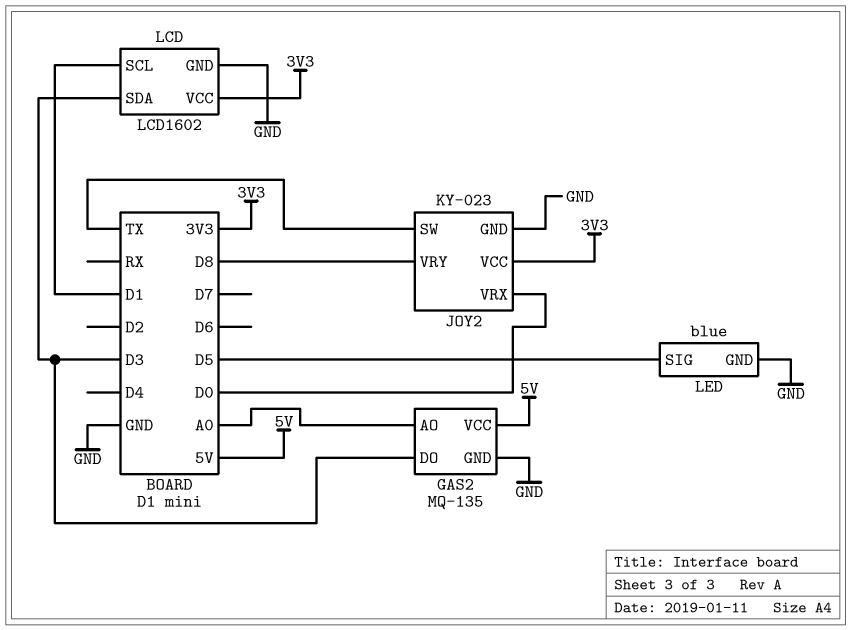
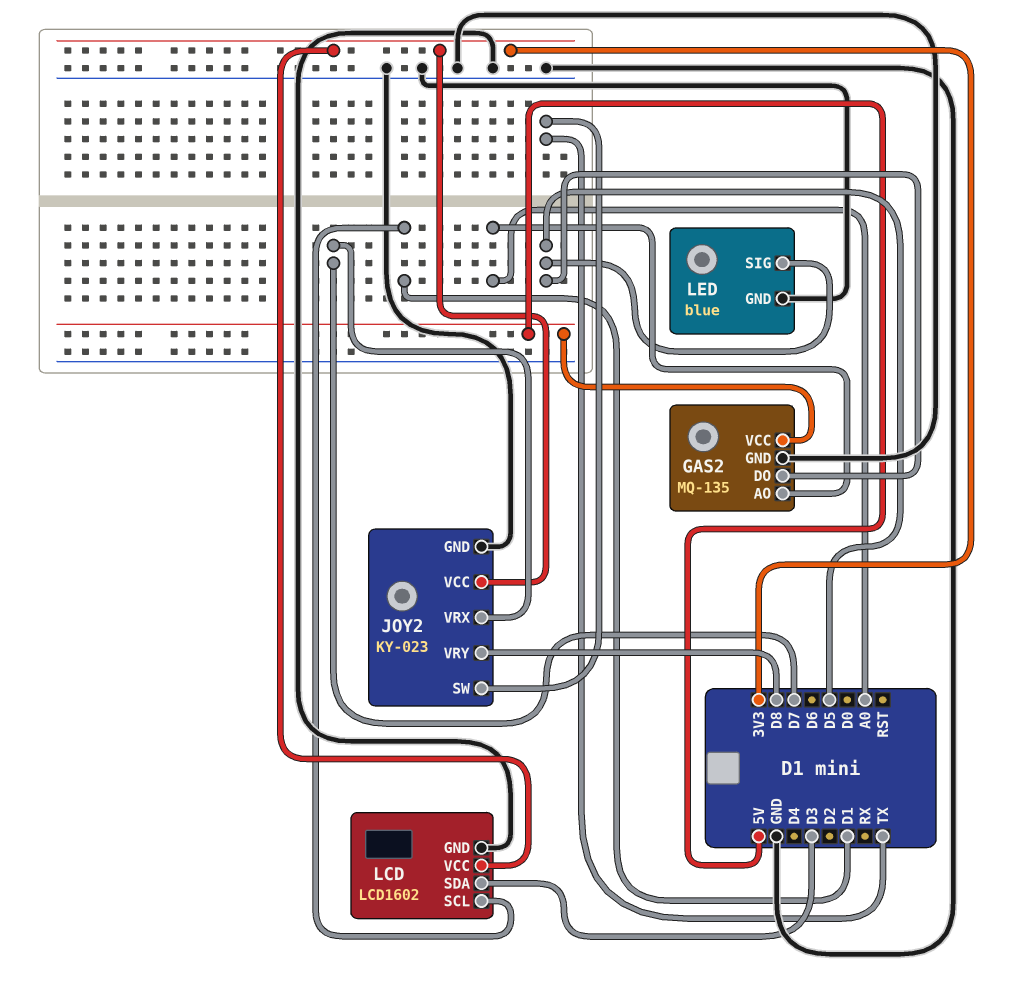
GAS2 pin DO: D3 -> D5
JOY2 pin VRX: D0 -> D7

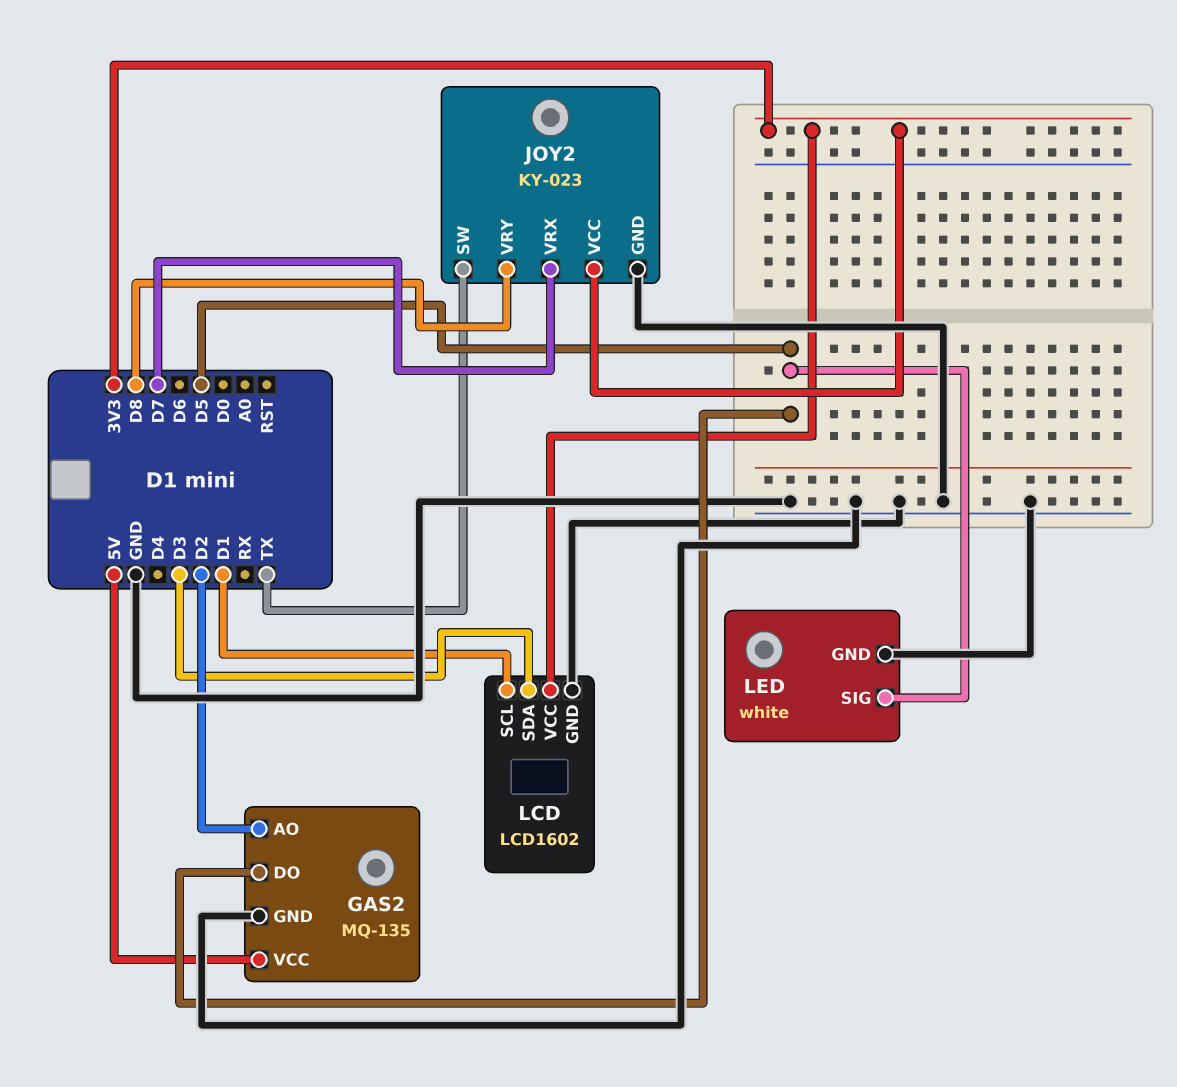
GAS2 pin AO: A0 -> D2
LED: blue -> white

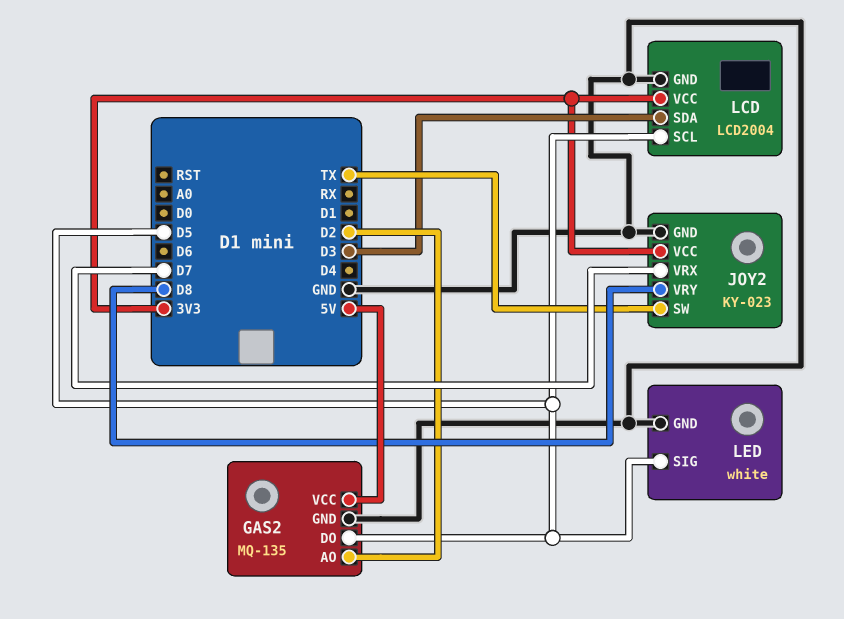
LCD: LCD1602 -> LCD2004
LCD pin SCL: D1 -> D5

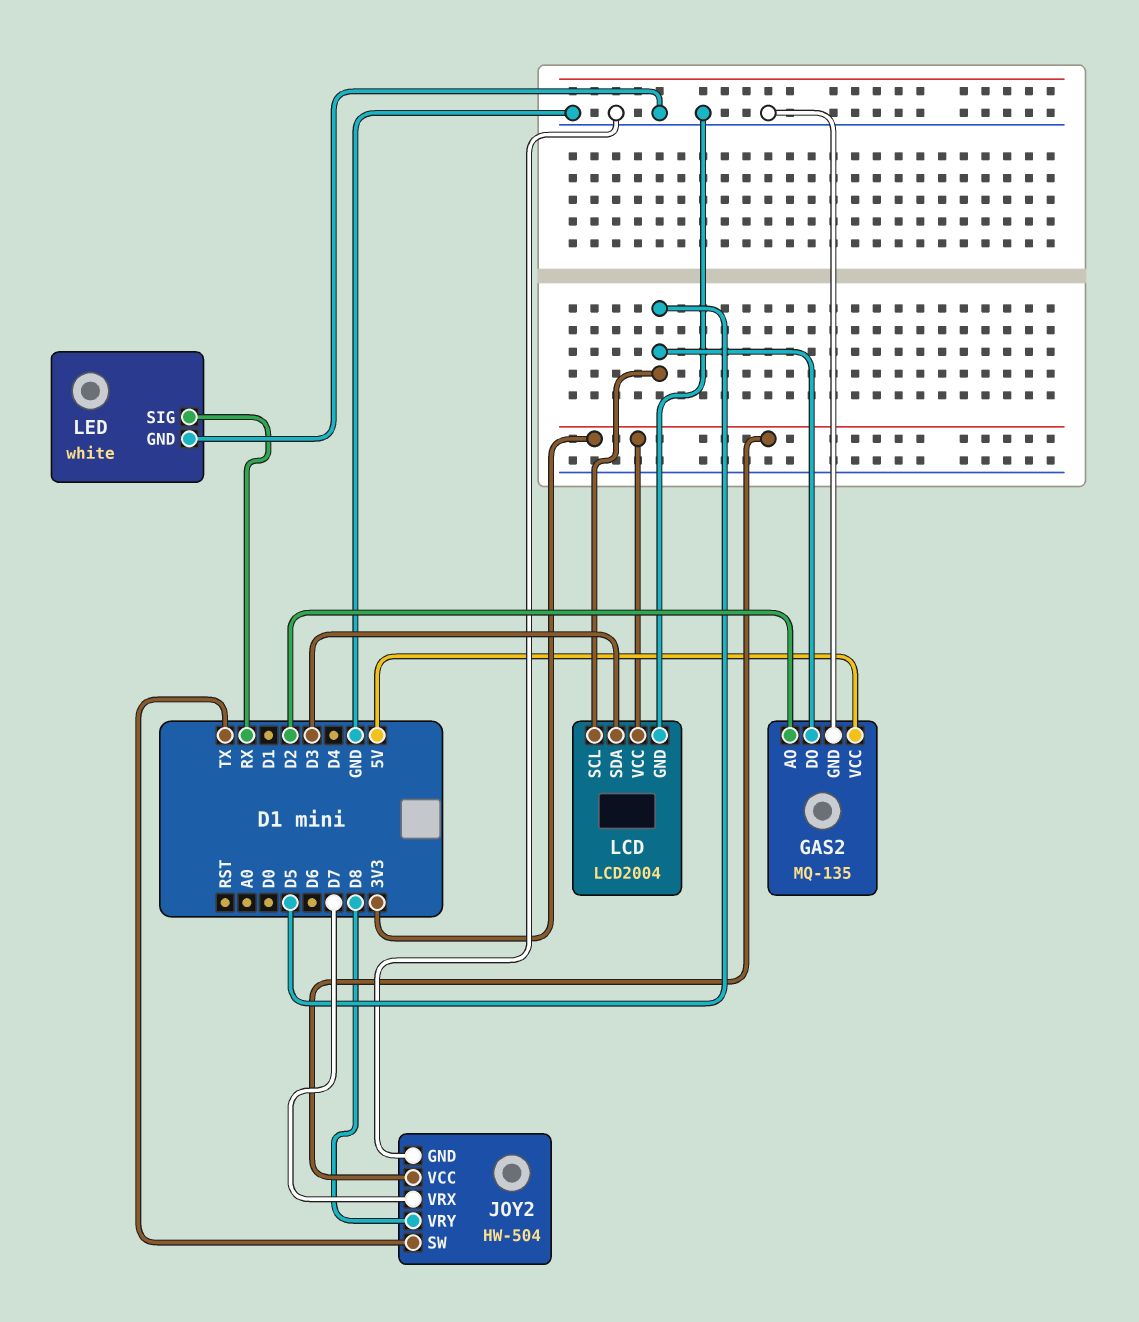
JOY2: KY-023 -> HW-504
LED pin SIG: D5 -> RX

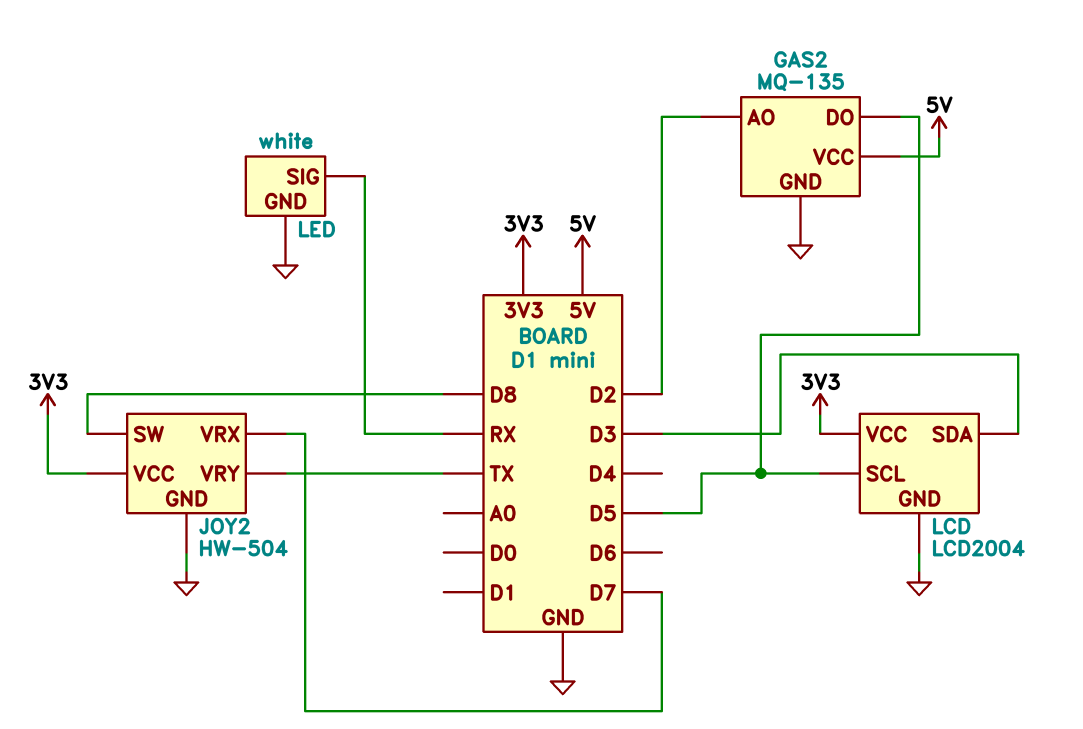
JOY2 pin SW: TX -> D8
JOY2 pin VRY: D8 -> TX

